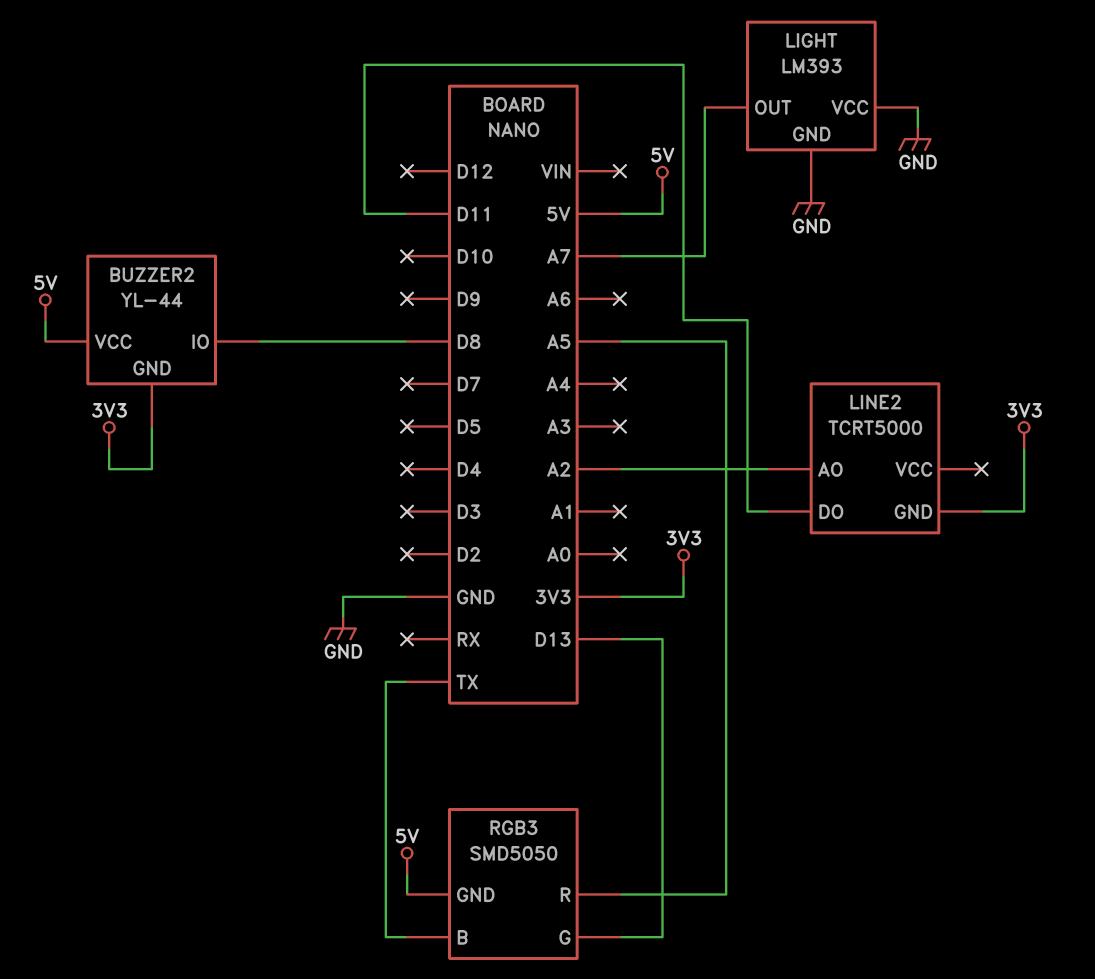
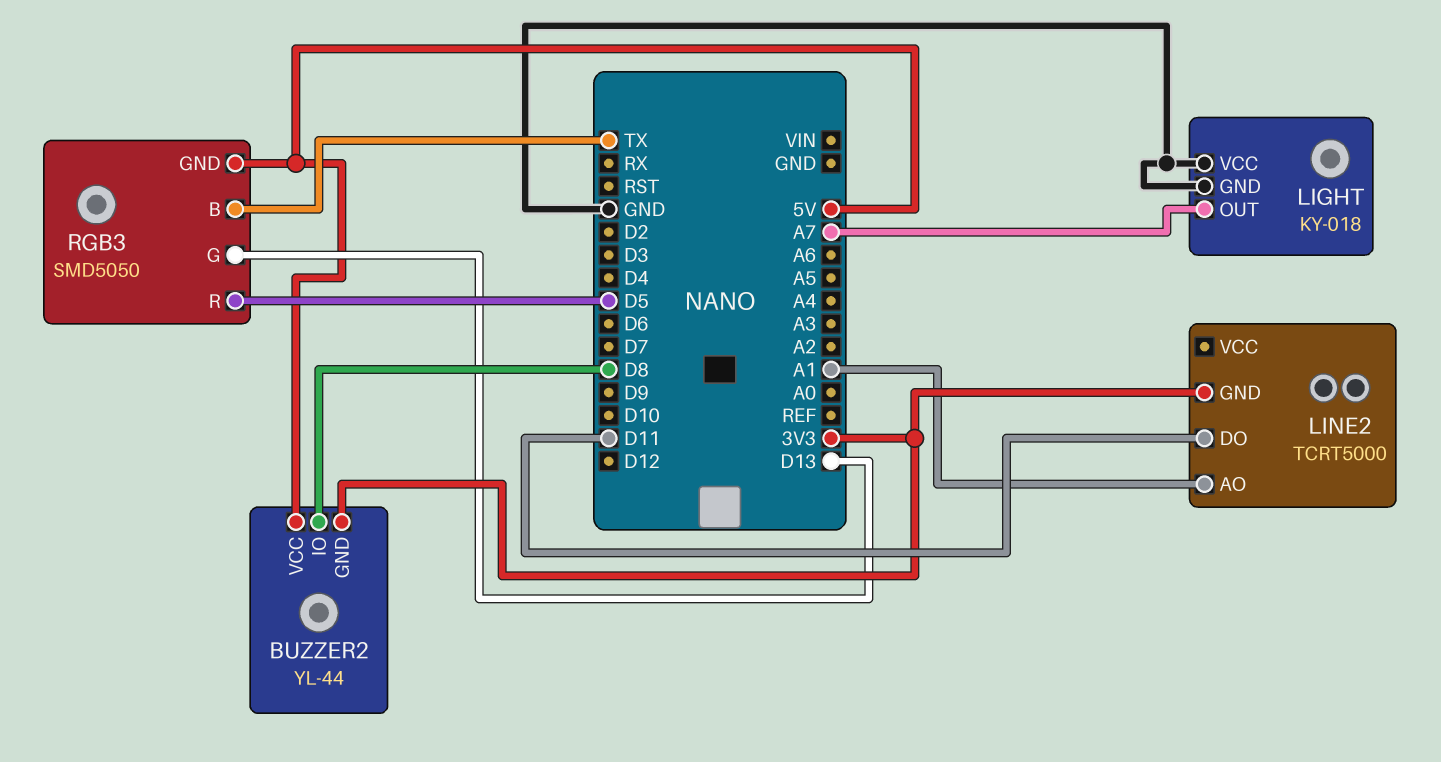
LIGHT: LM393 -> KY-018
LINE2 pin AO: A2 -> A1
RGB3 pin R: A5 -> D5

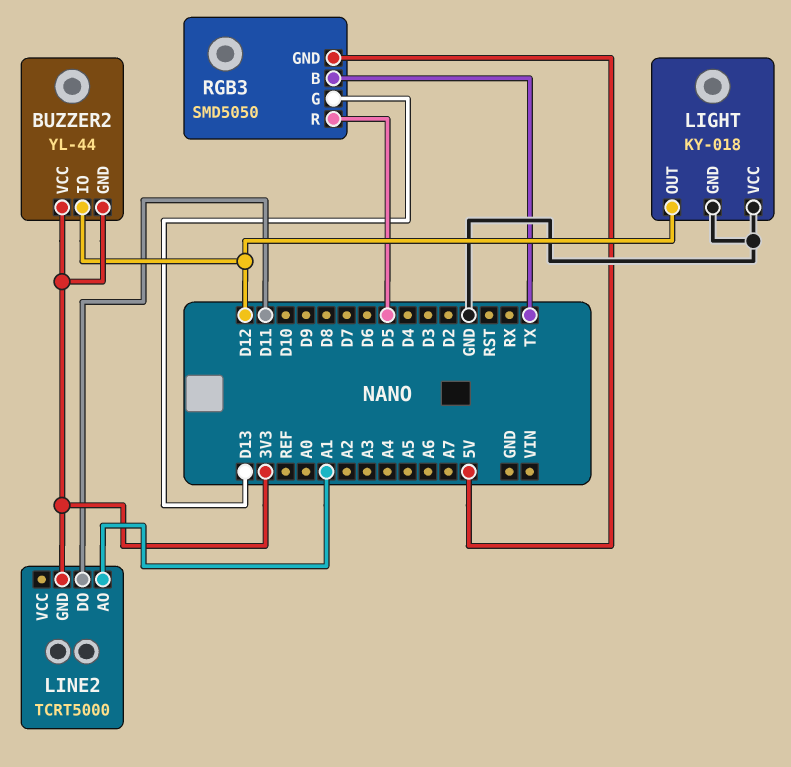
BUZZER2 pin IO: D8 -> D12
BUZZER2 pin VCC: 5V -> 3V3
LIGHT pin OUT: A7 -> D12

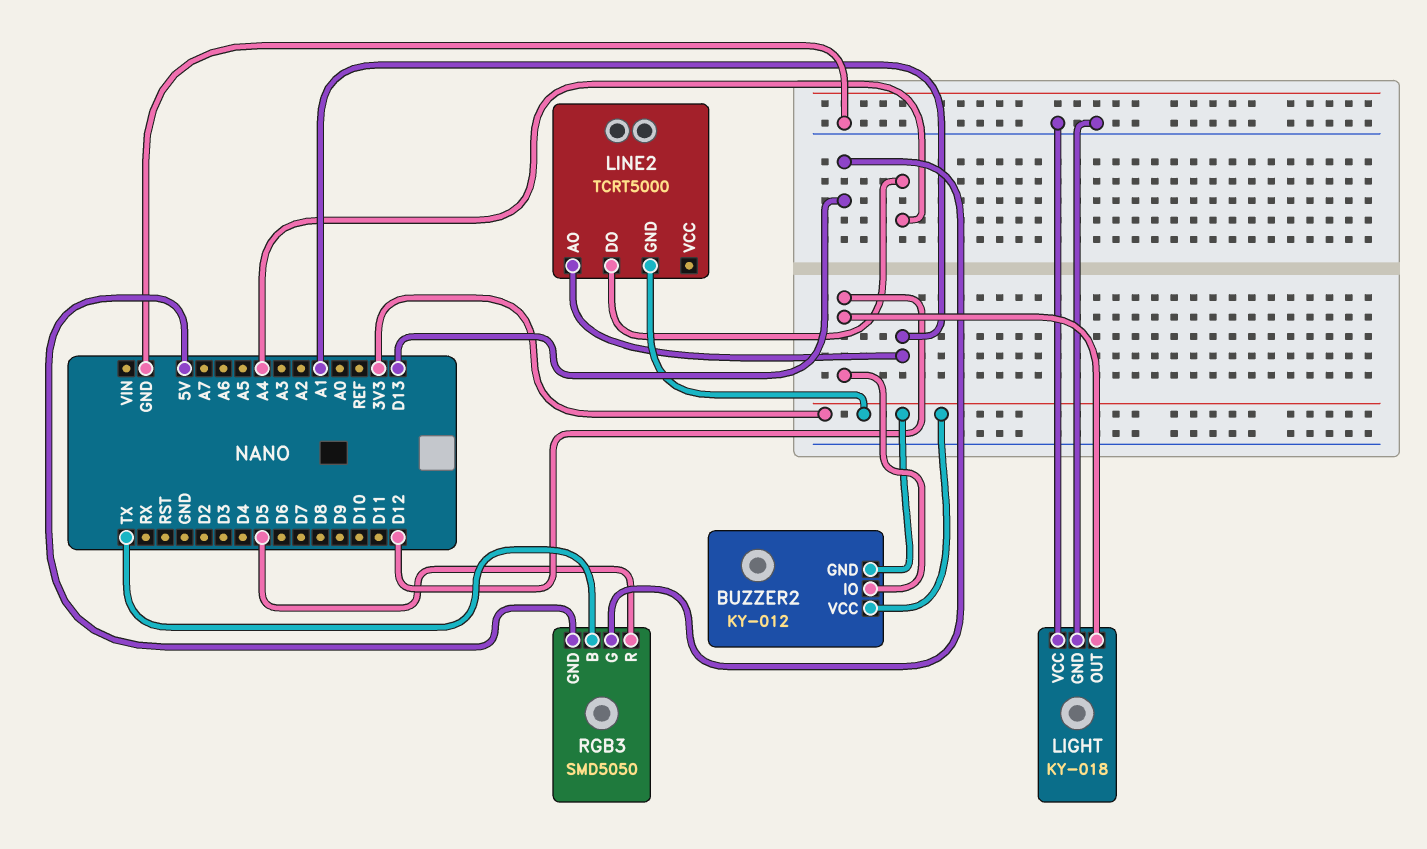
BUZZER2: YL-44 -> KY-012
LINE2 pin DO: D11 -> A4

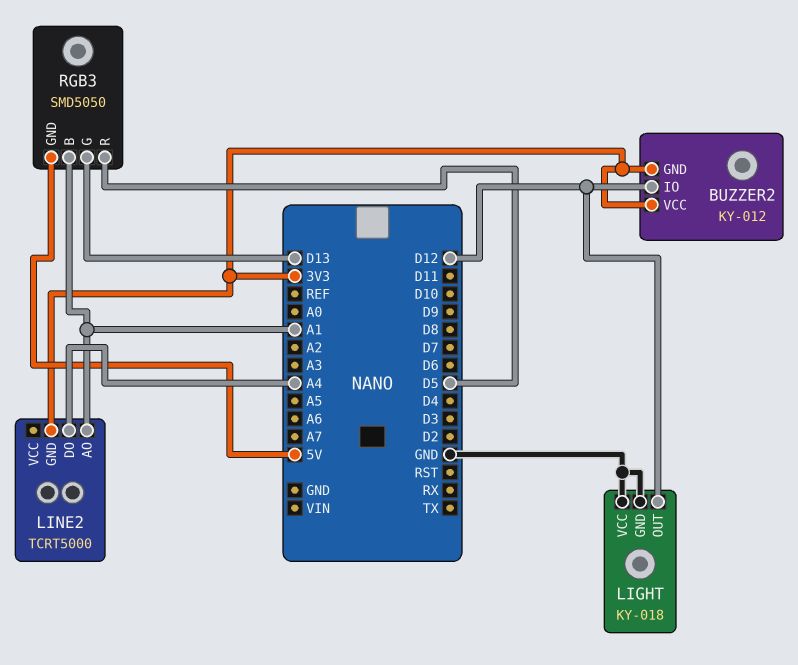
RGB3 pin B: TX -> A1

